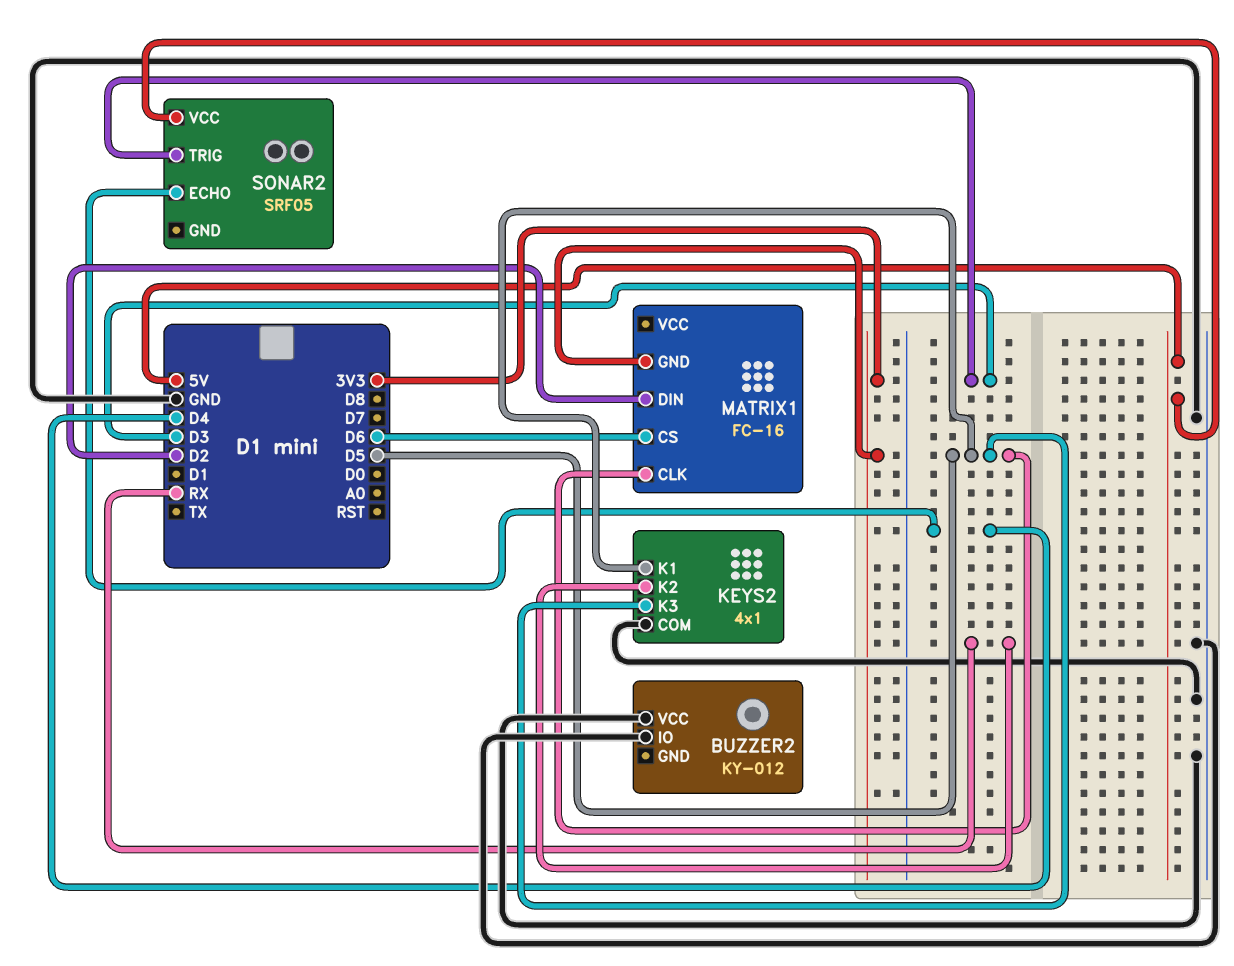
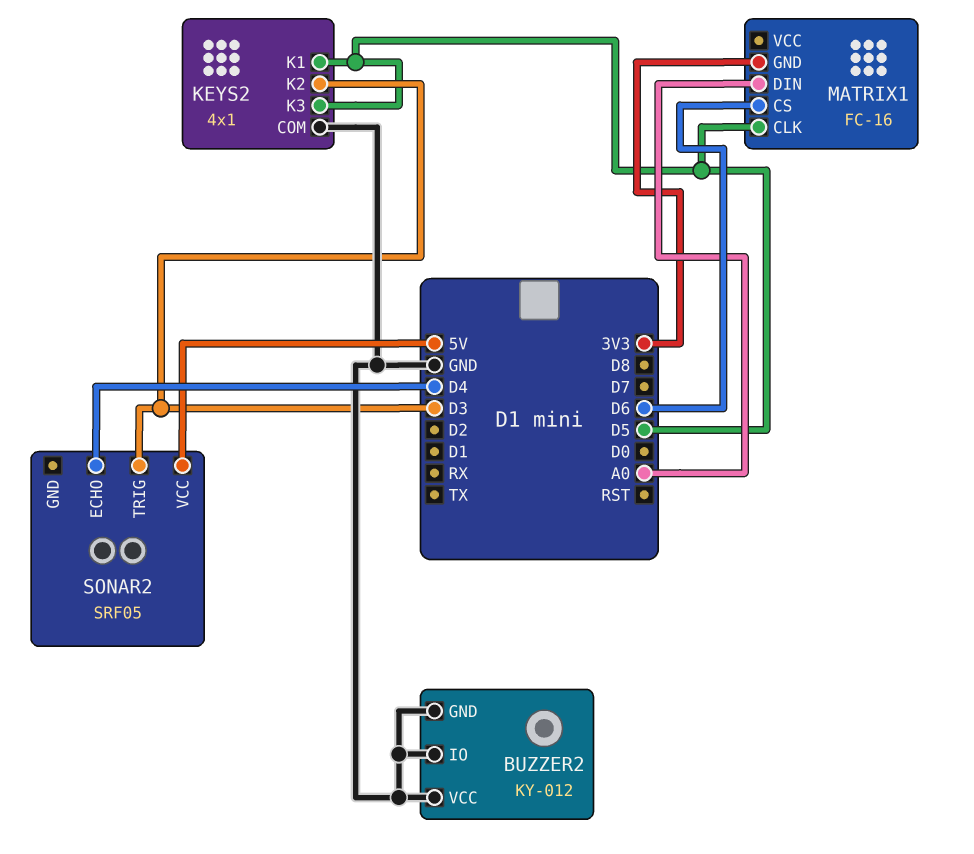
BUZZER2 pin GND: none -> GND
KEYS2 pin K2: RX -> D3
MATRIX1 pin DIN: D2 -> A0

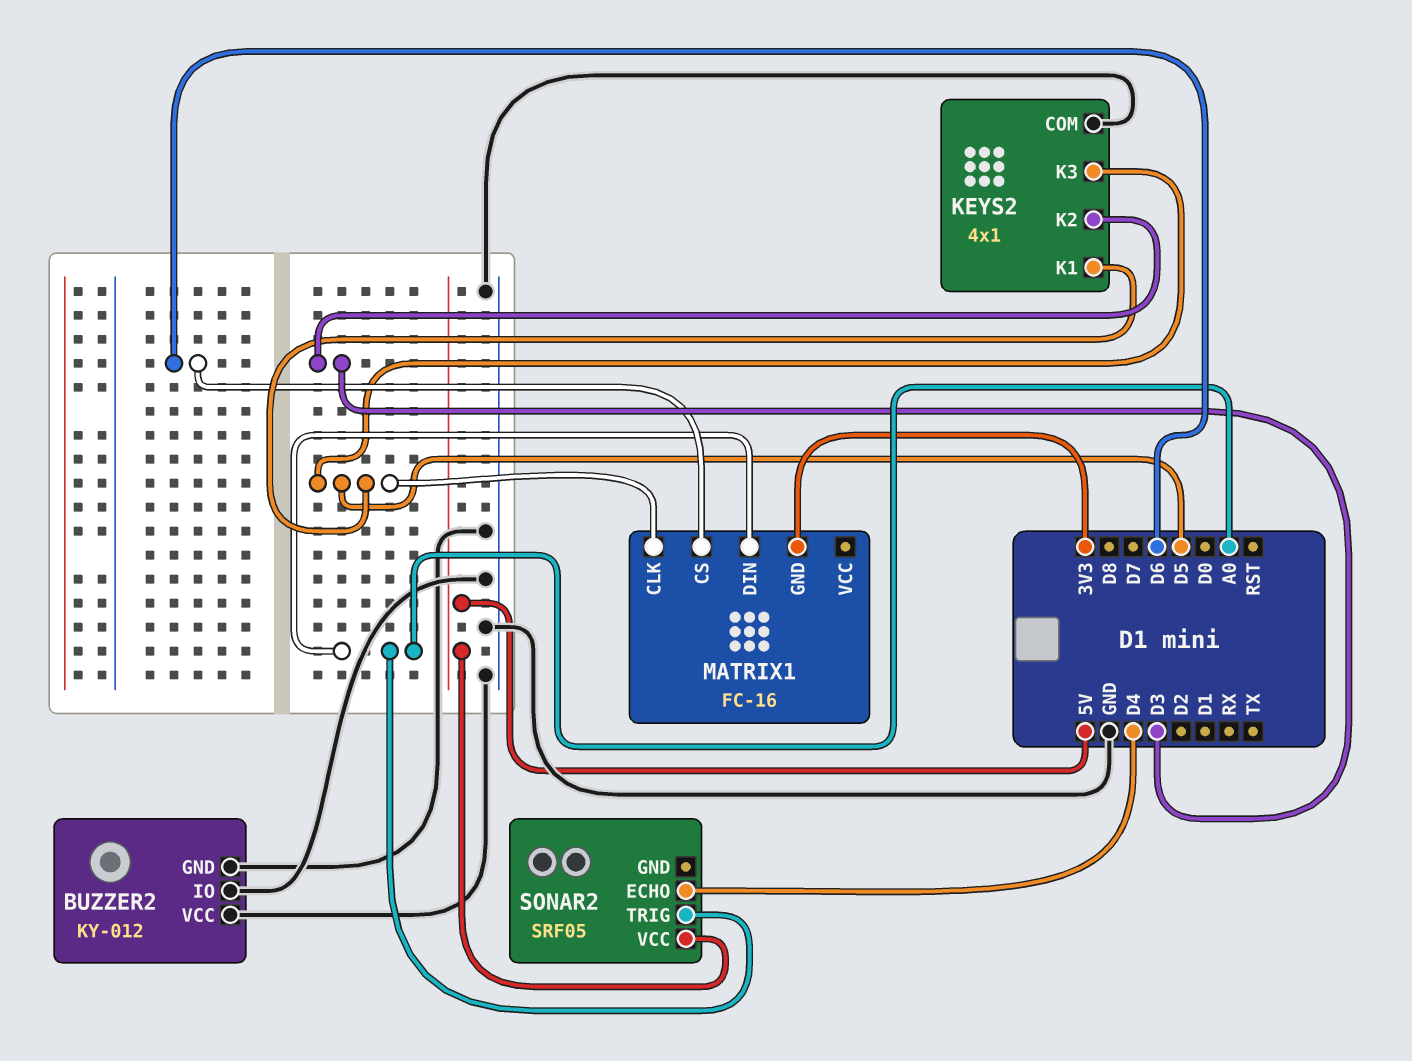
SONAR2 pin TRIG: D3 -> A0

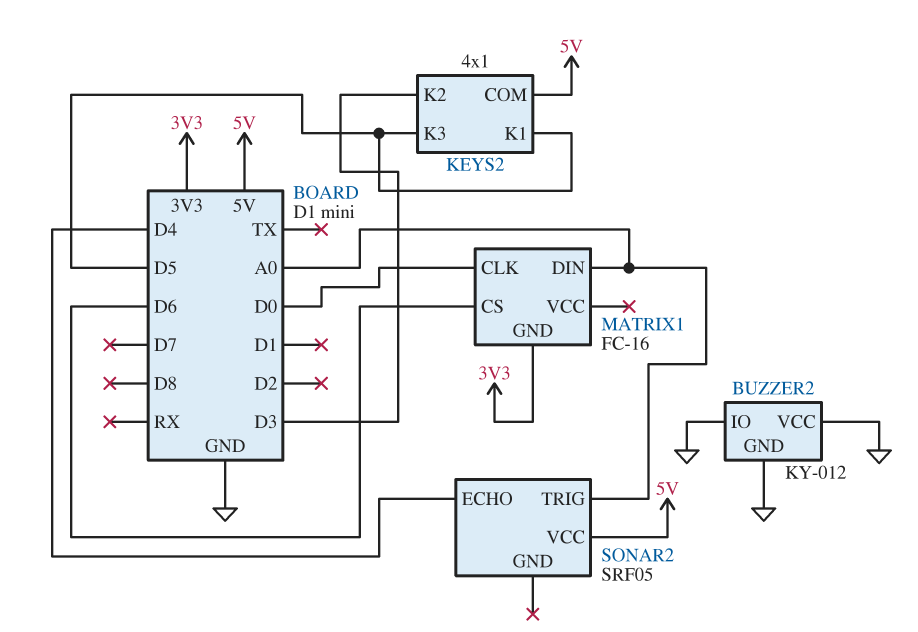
KEYS2 pin COM: GND -> 5V
MATRIX1 pin CLK: D5 -> D0

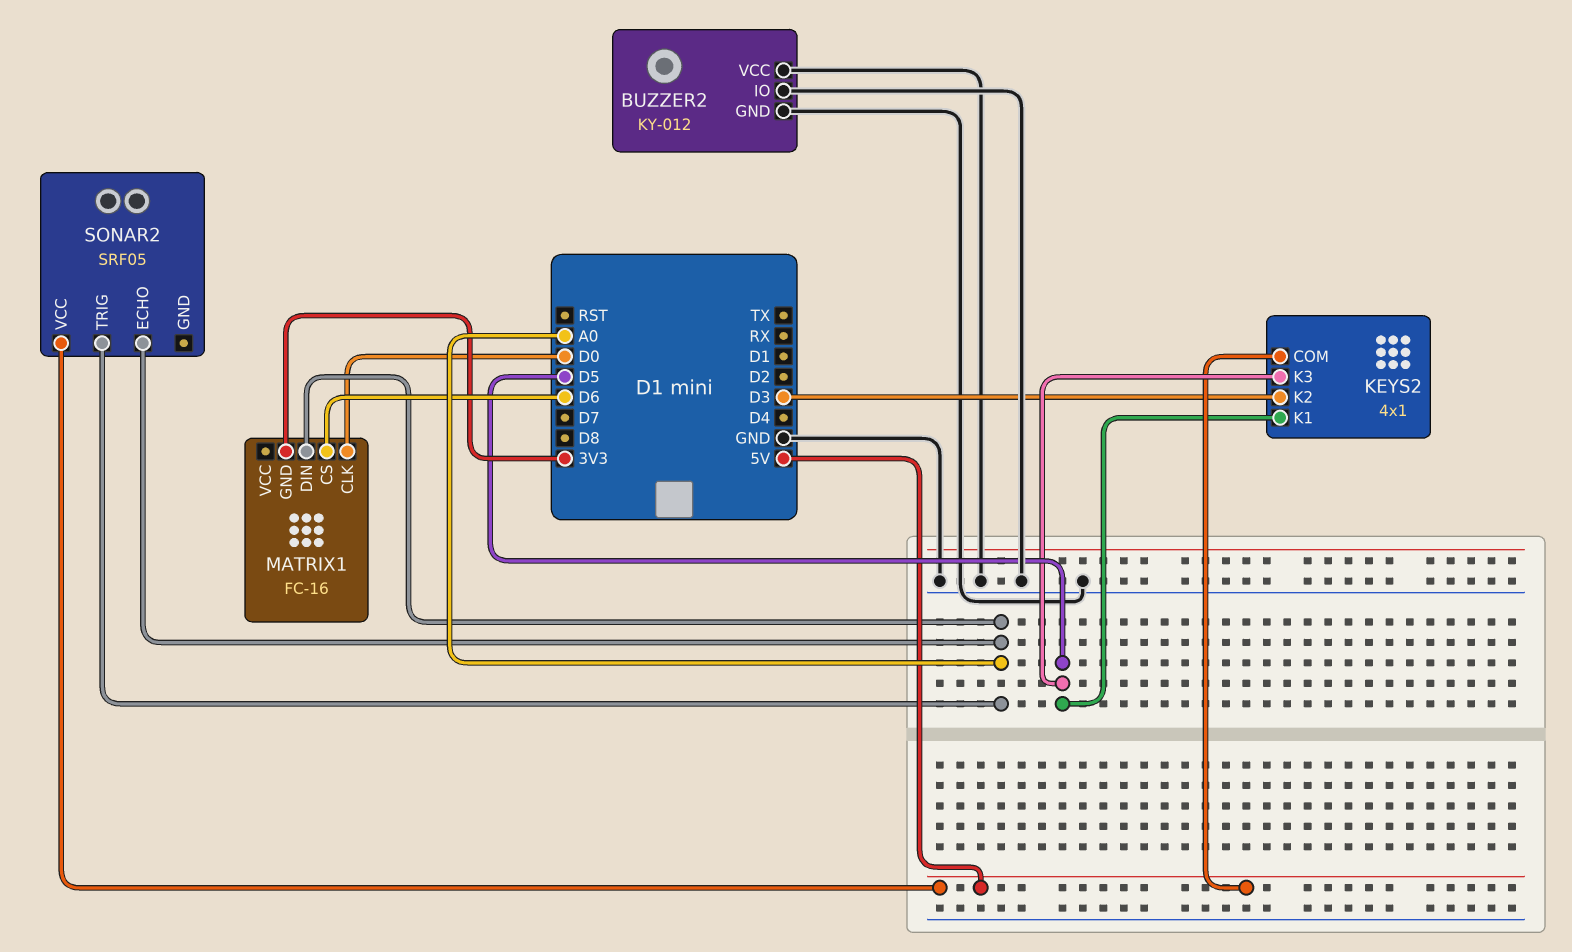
SONAR2 pin ECHO: D4 -> A0

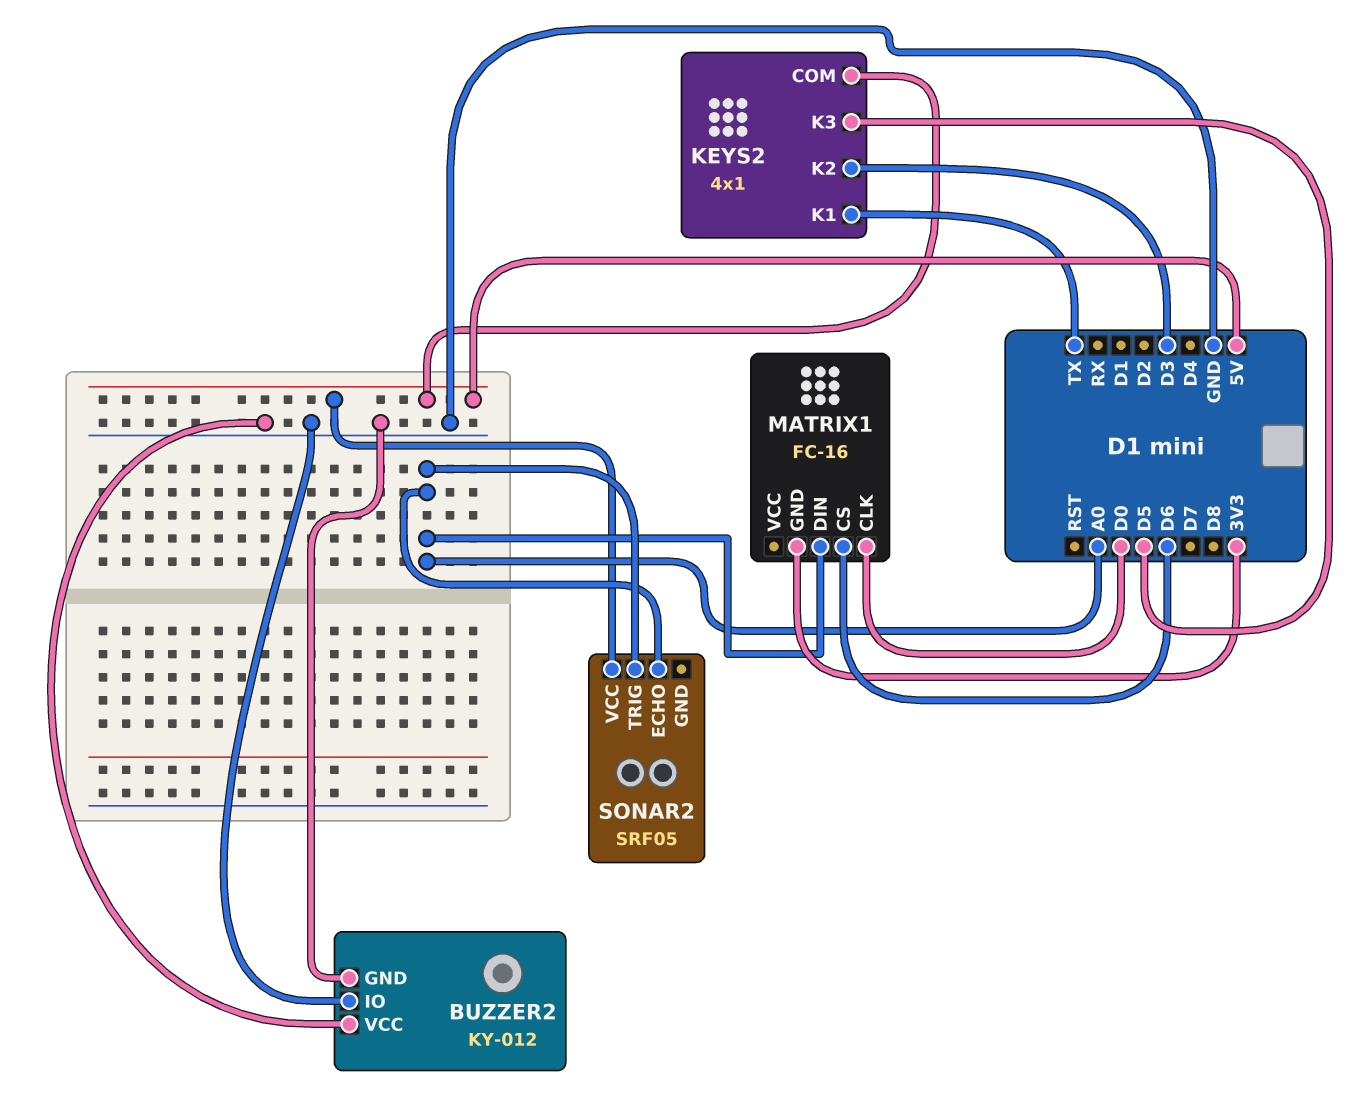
KEYS2 pin K1: D5 -> TX

